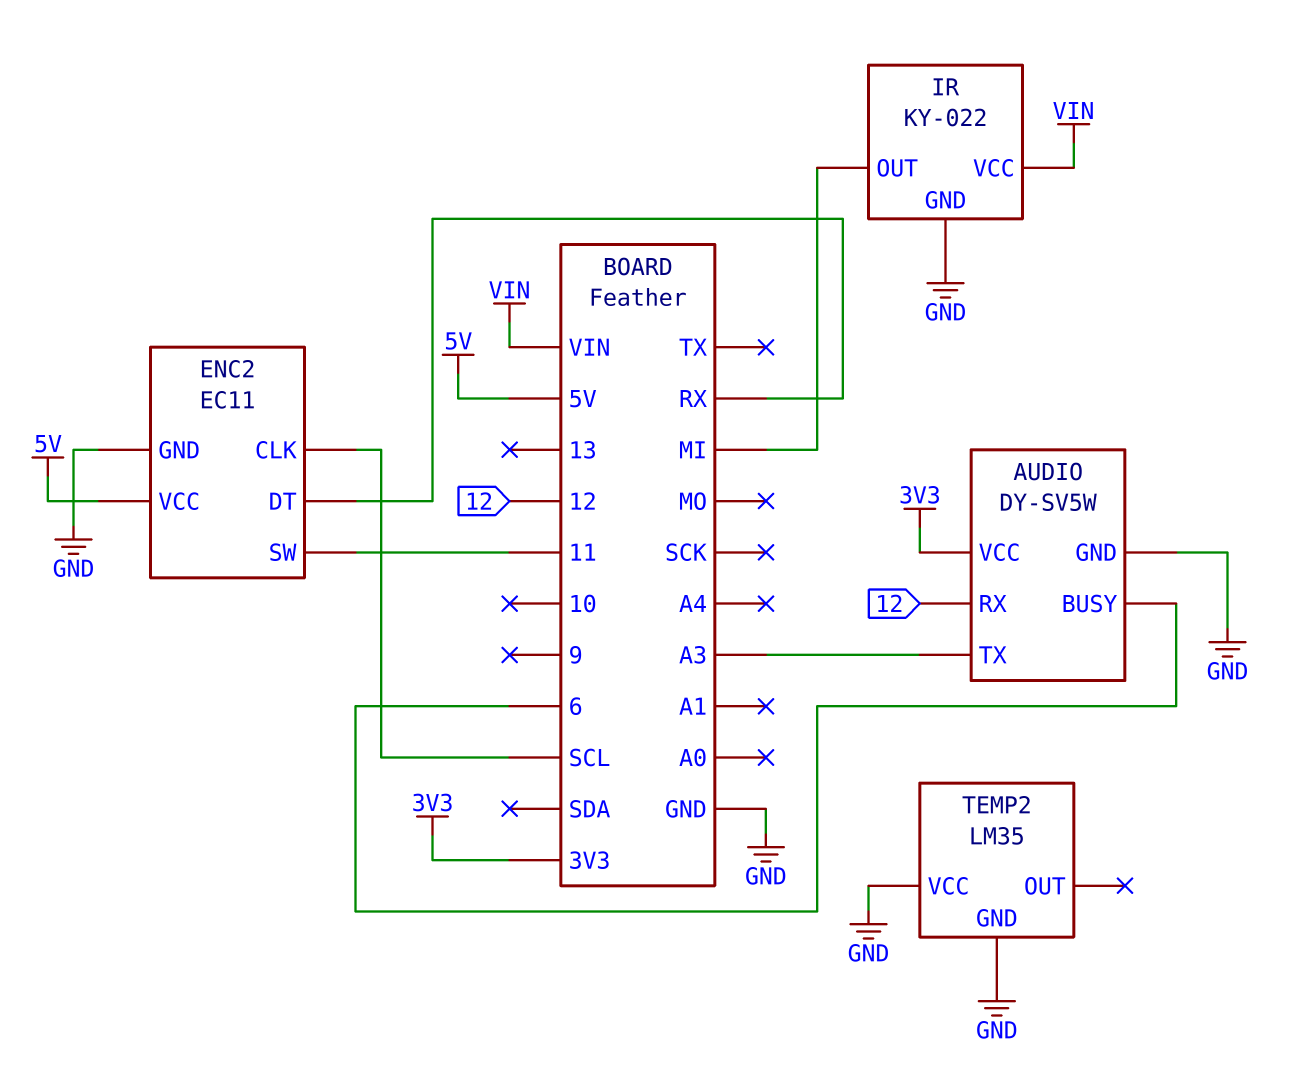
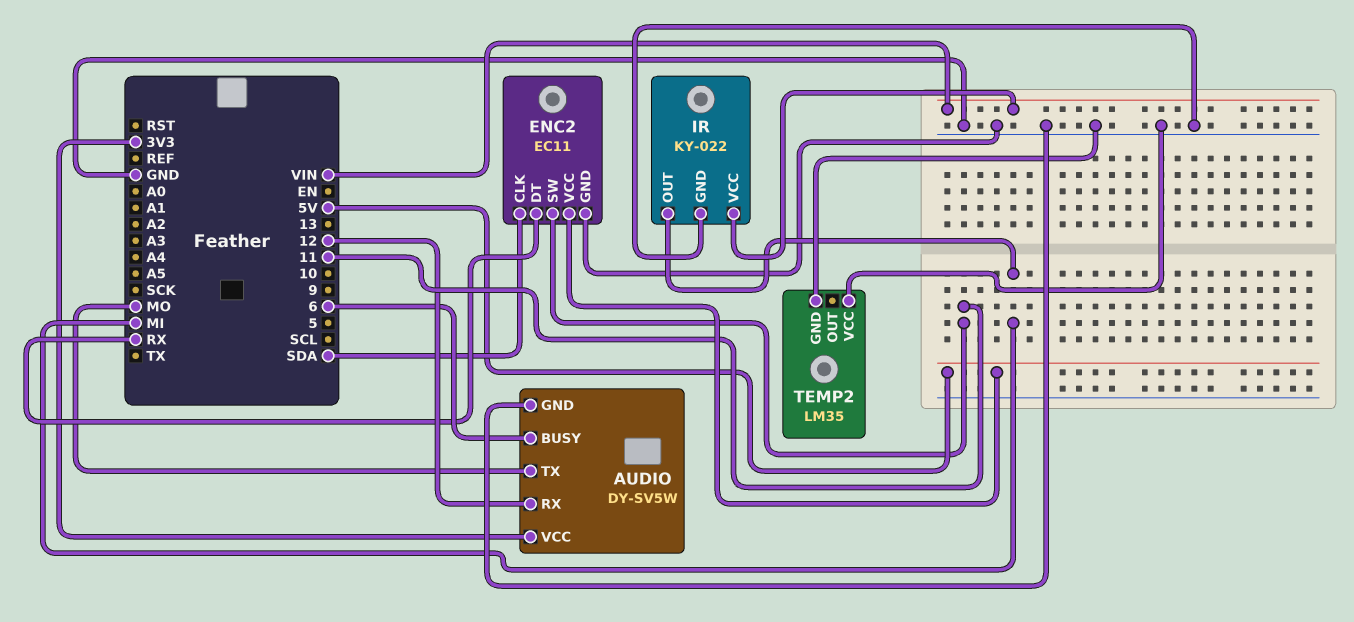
AUDIO pin TX: A3 -> MO
ENC2 pin CLK: SCL -> SDA

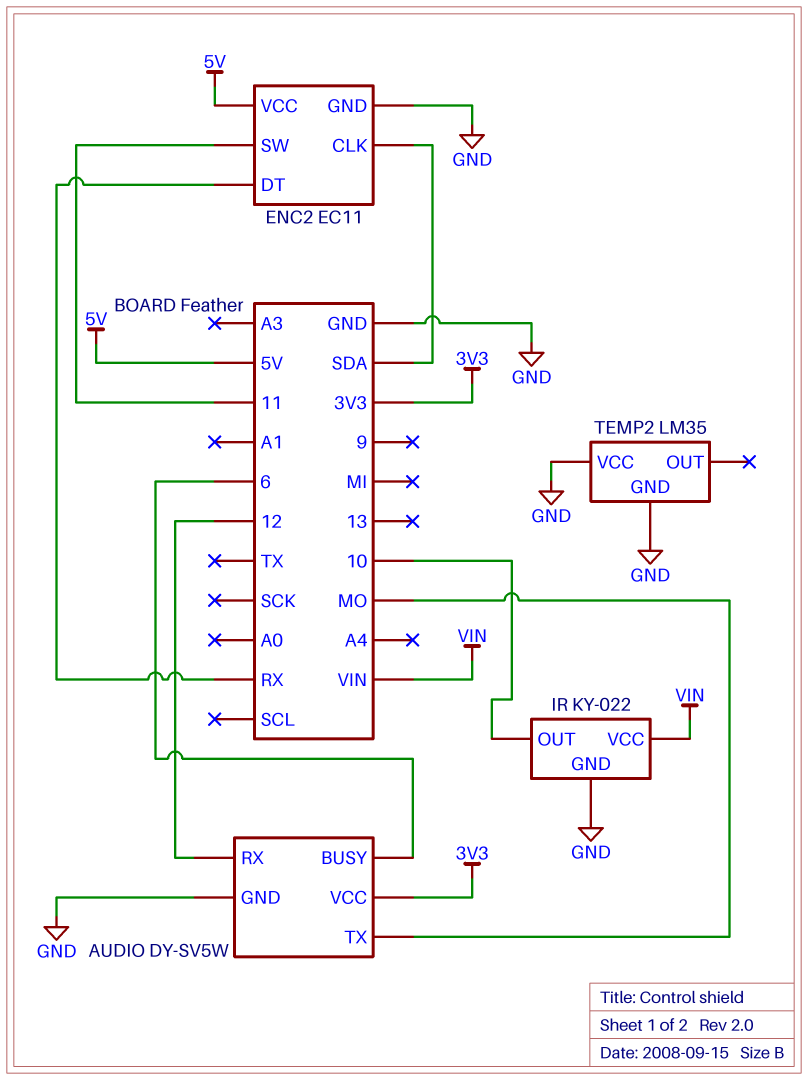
IR pin OUT: MI -> 10

